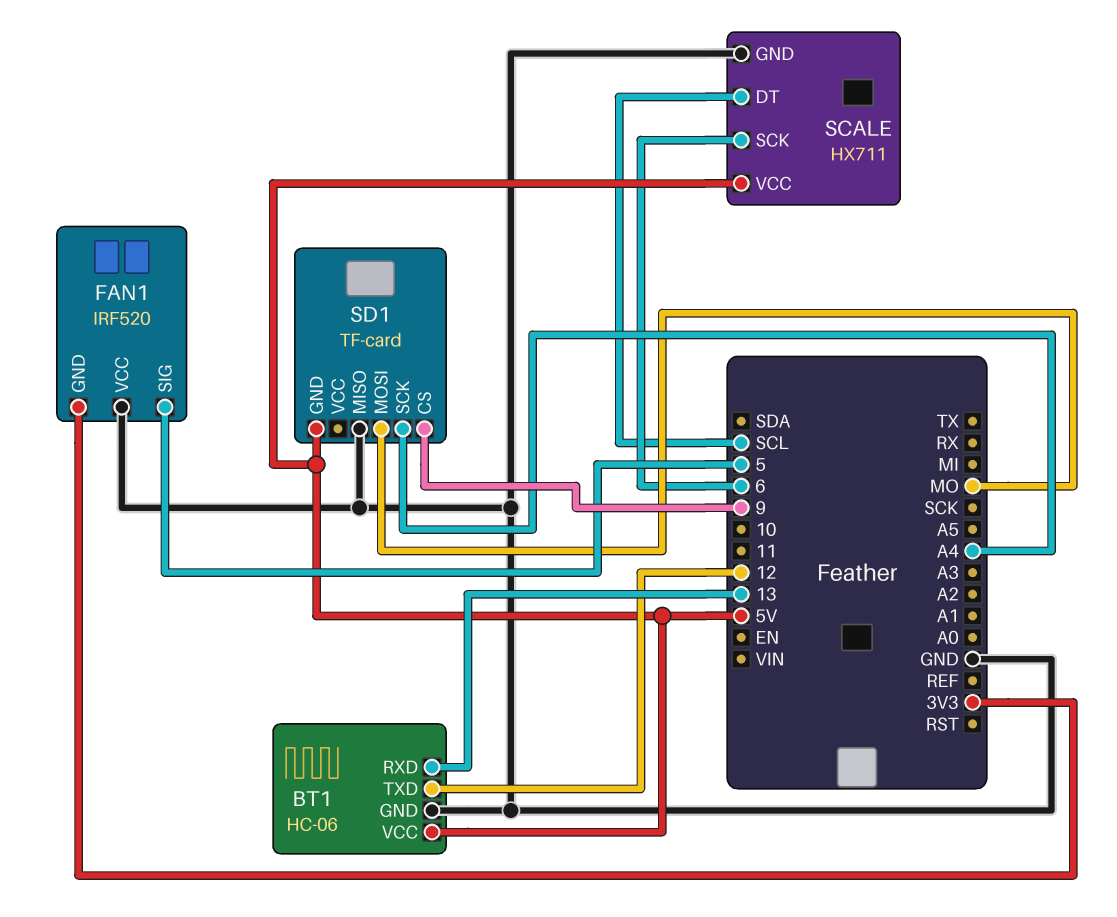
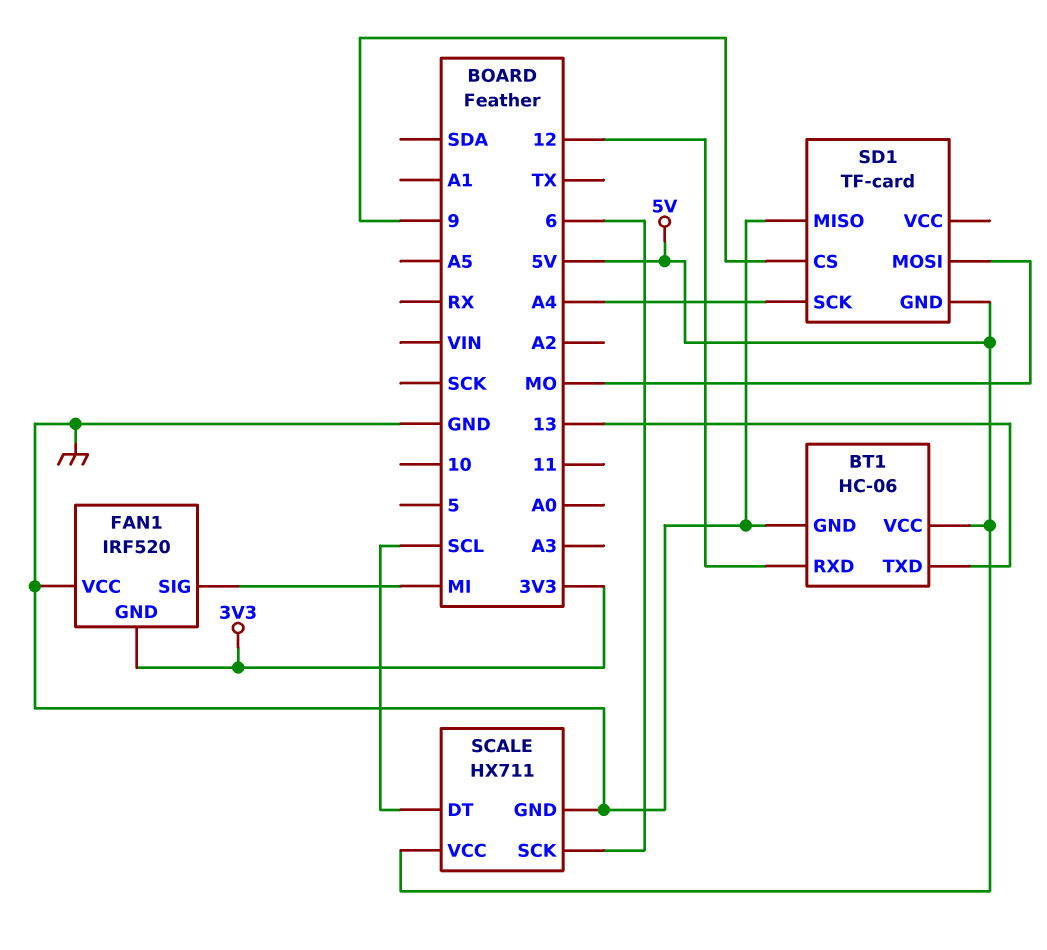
BT1 pin RXD: 13 -> 12
BT1 pin TXD: 12 -> 13
FAN1 pin SIG: 5 -> MI

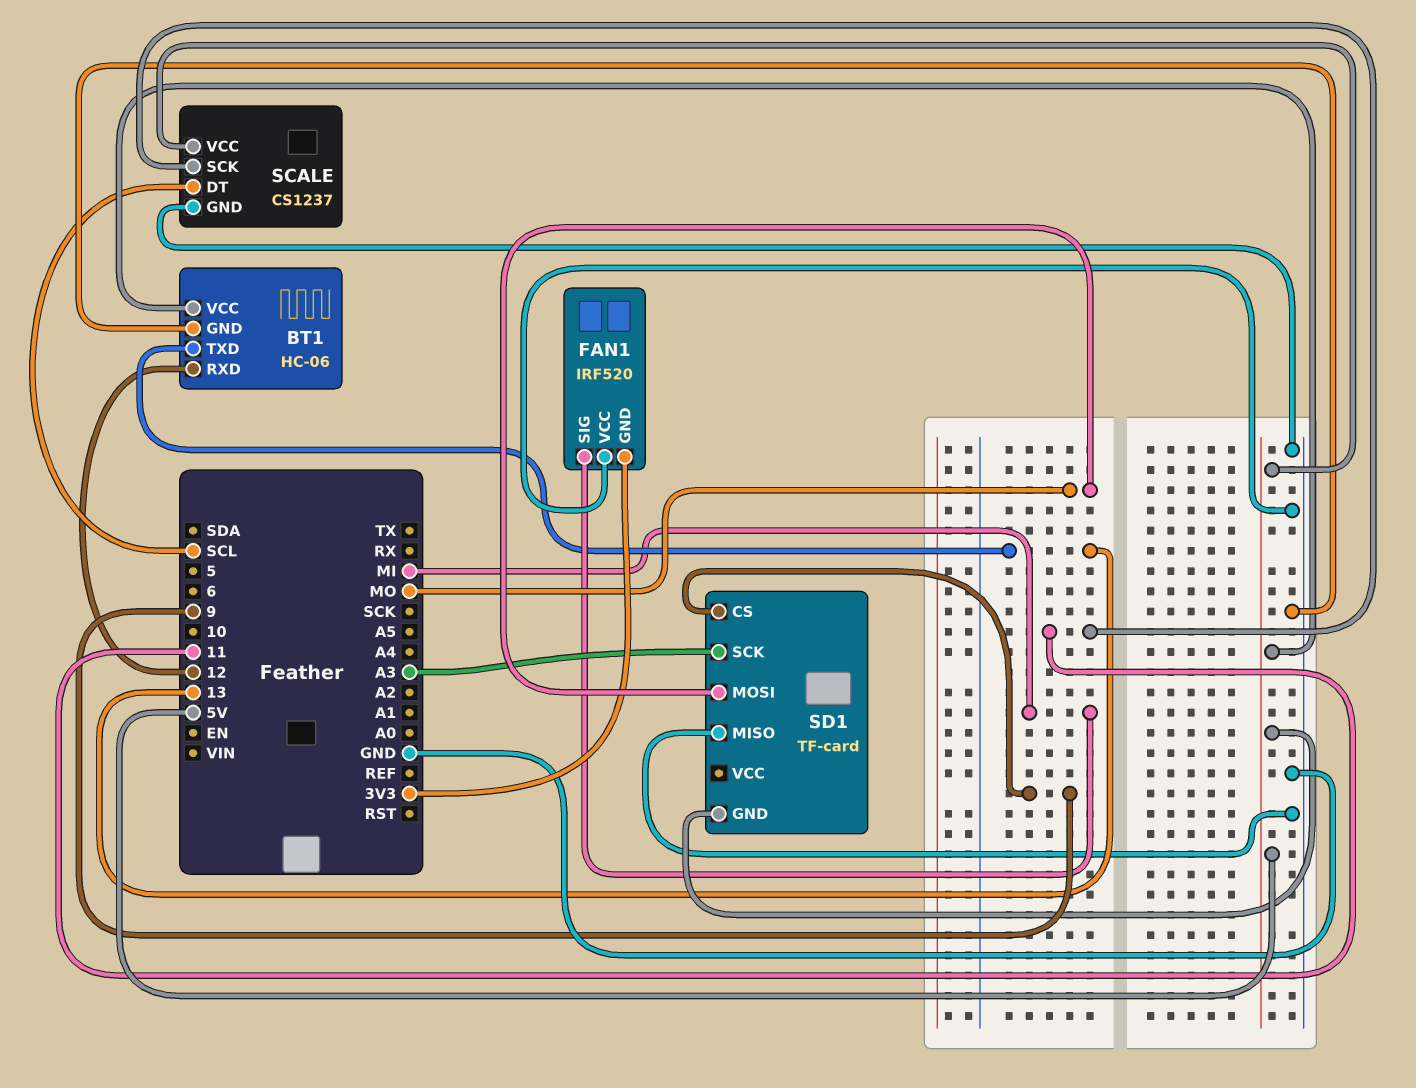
SCALE: HX711 -> CS1237
SCALE pin SCK: 6 -> 11
SD1 pin SCK: A4 -> A3

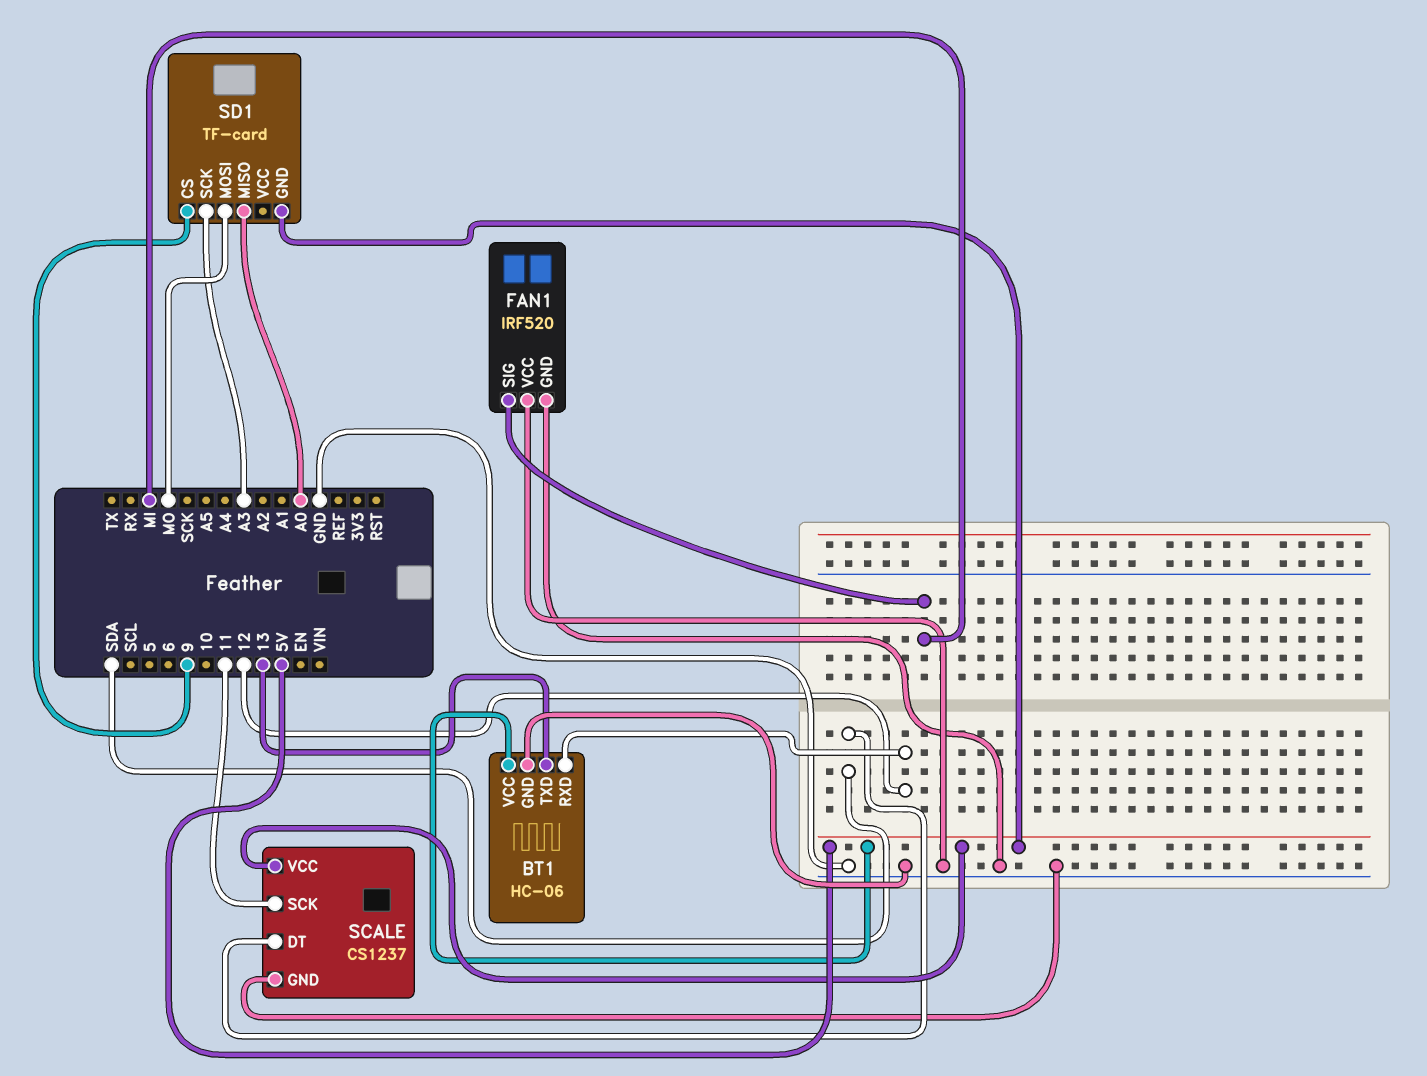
FAN1 pin GND: 3V3 -> GND
SCALE pin DT: SCL -> SDA
SD1 pin MISO: GND -> A0

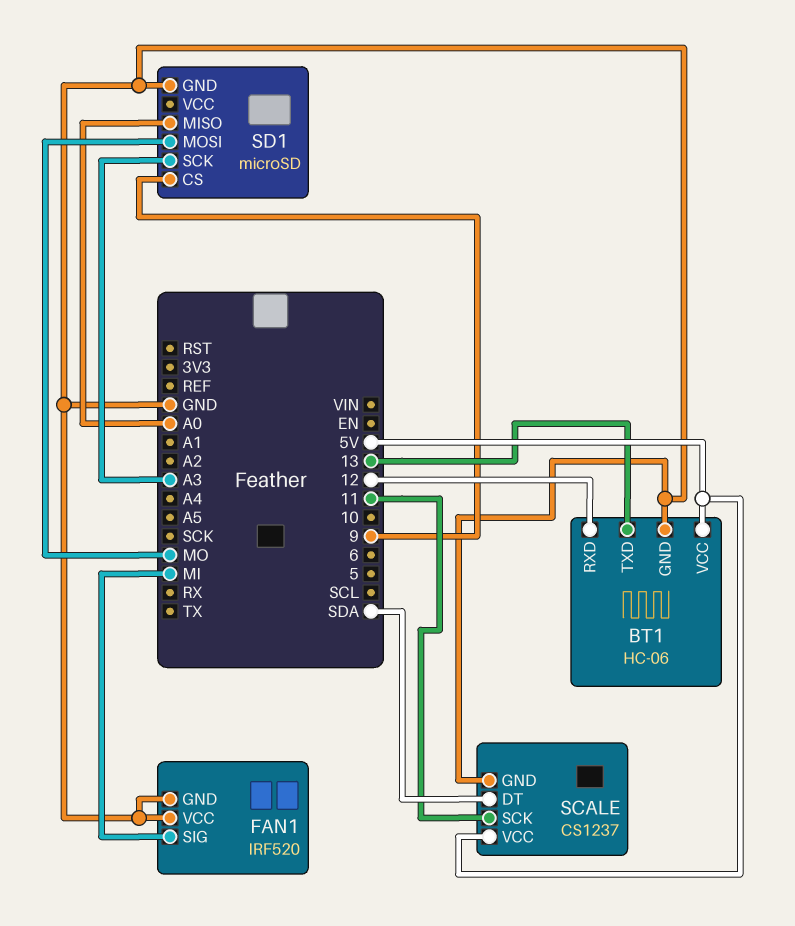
SD1: TF-card -> microSD
SD1 pin GND: 5V -> GND

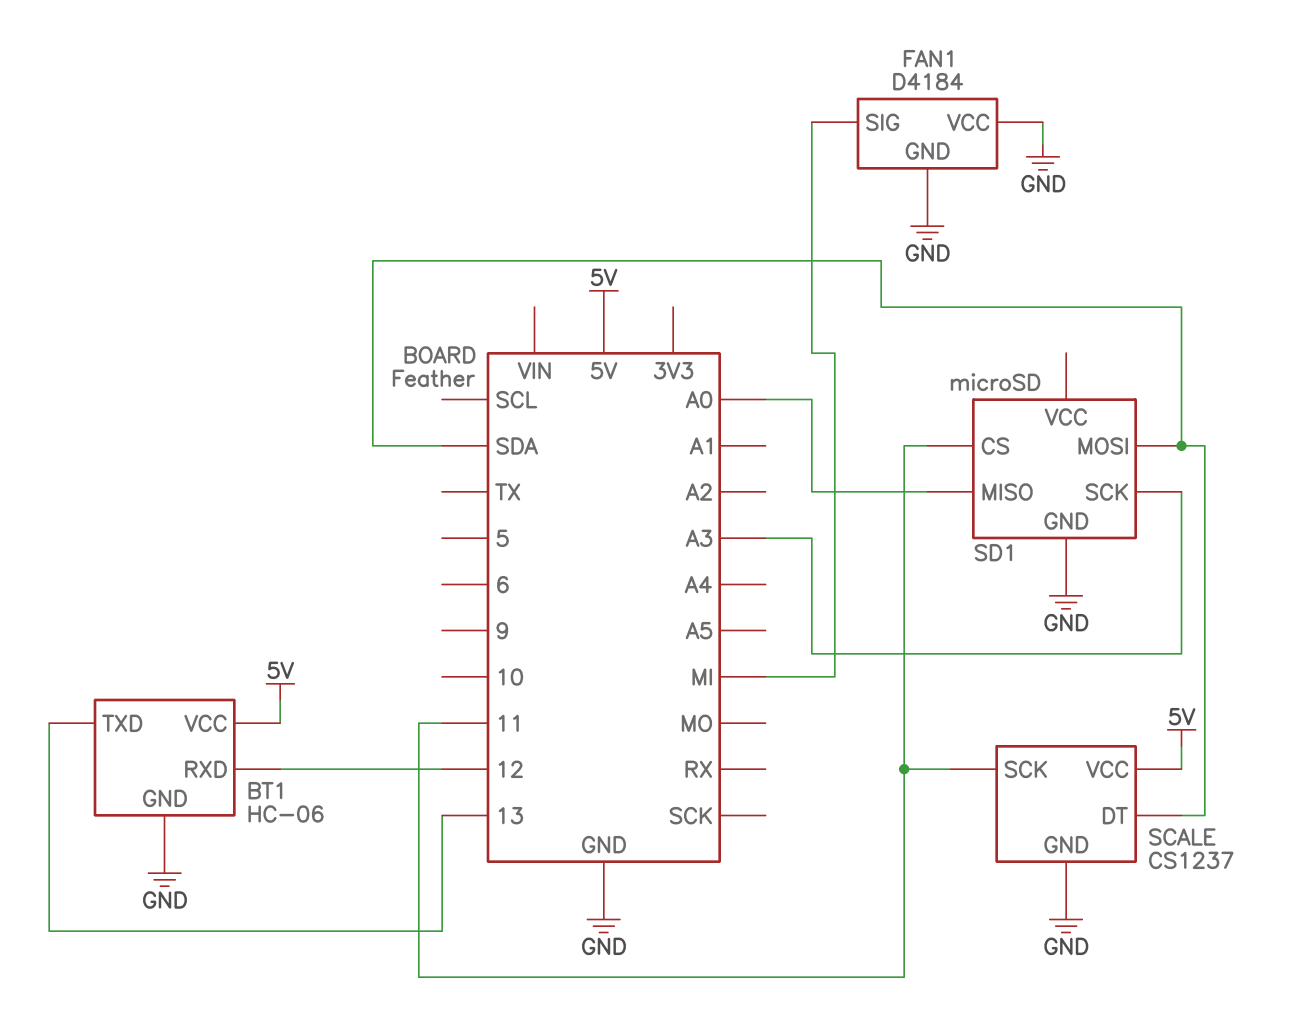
FAN1: IRF520 -> D4184
SD1 pin CS: 9 -> 11
SD1 pin MOSI: MO -> SDA

